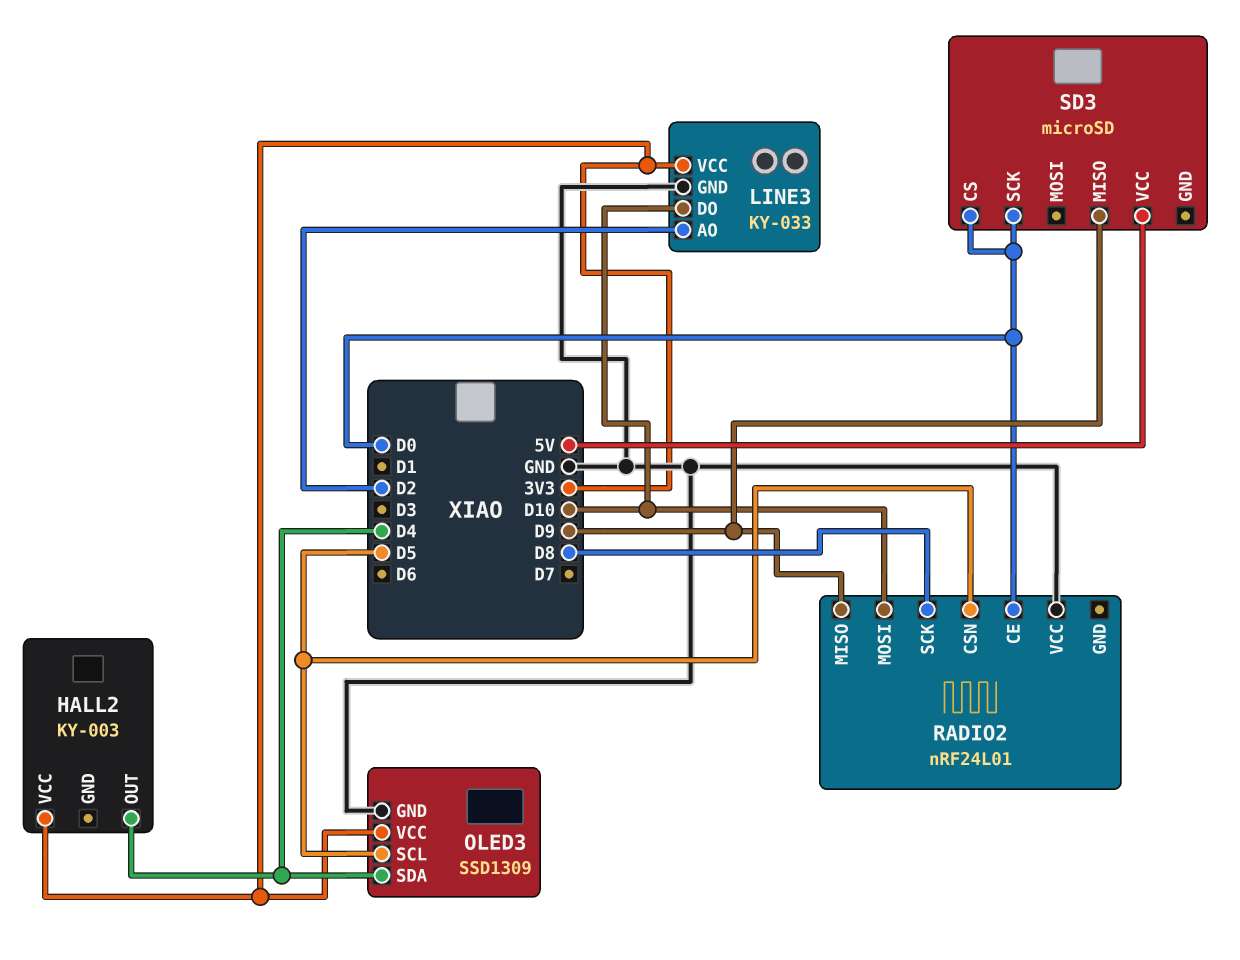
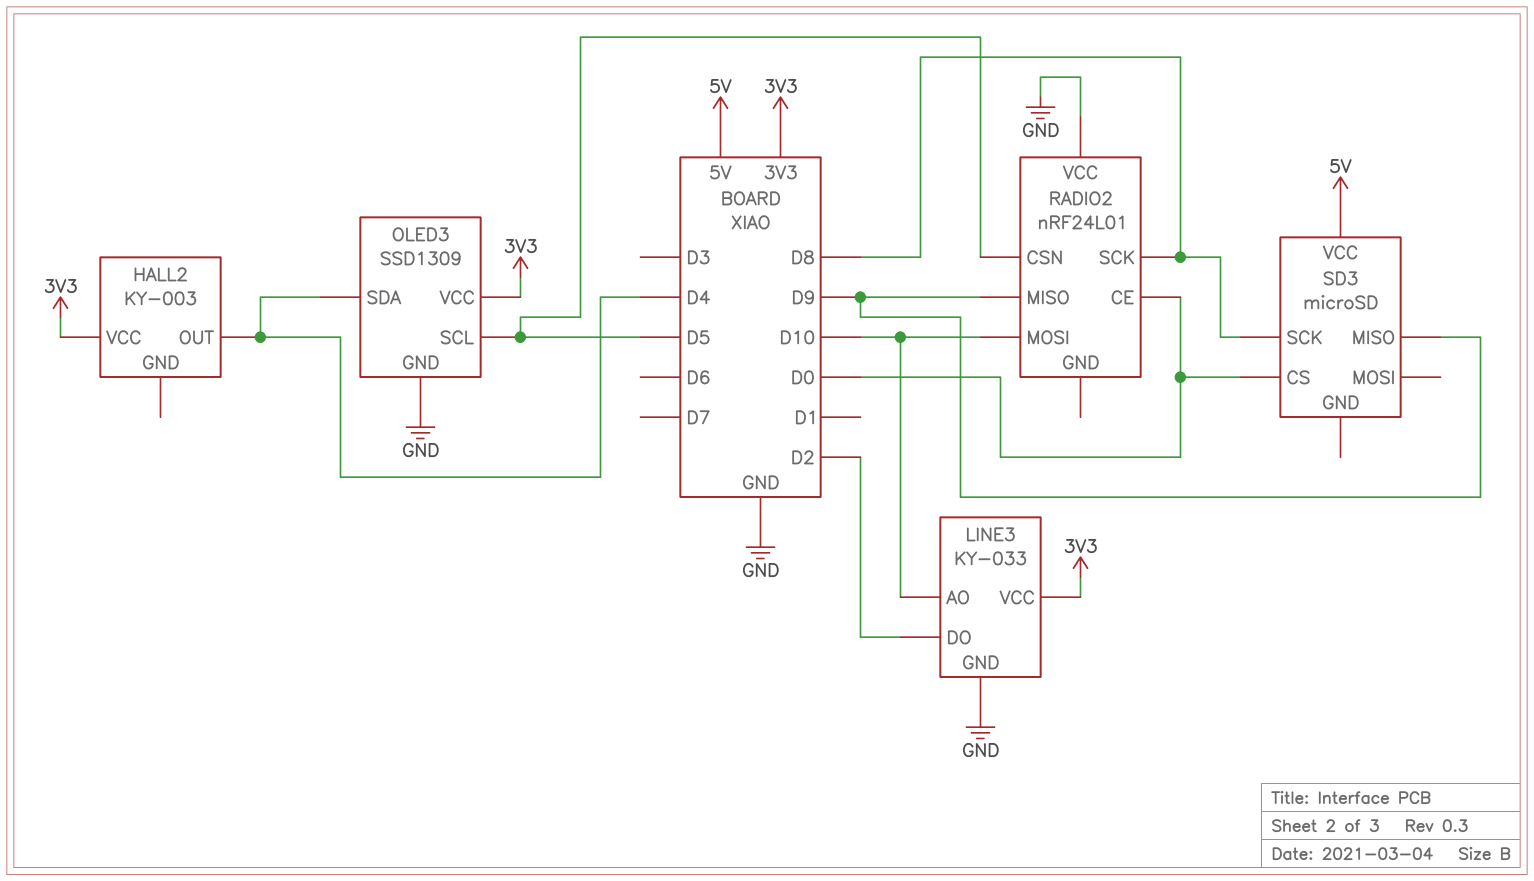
LINE3 pin AO: D2 -> D10
LINE3 pin DO: D10 -> D2
SD3 pin SCK: D0 -> D8

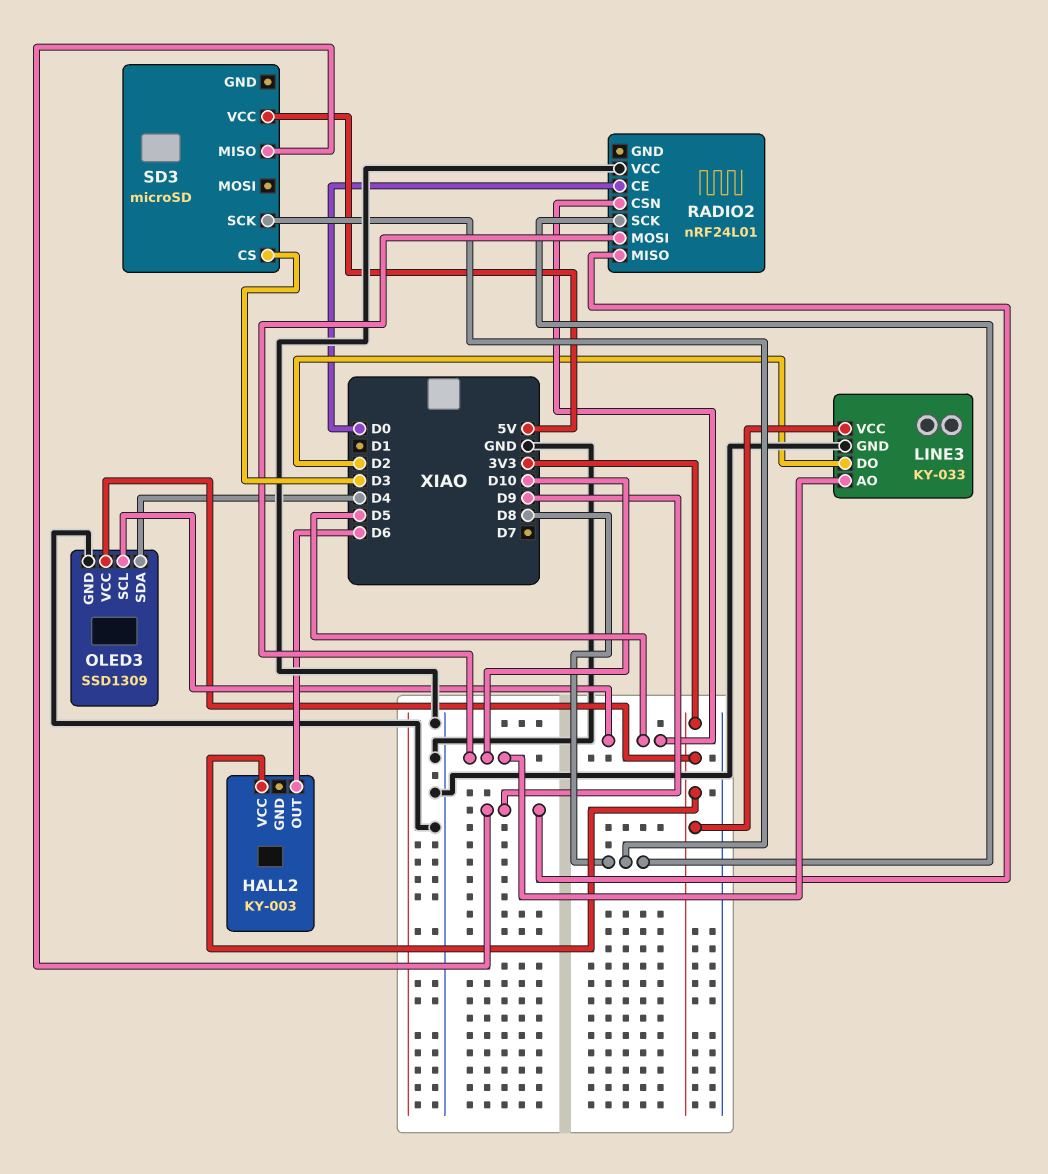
HALL2 pin OUT: D4 -> D6
SD3 pin CS: D0 -> D3

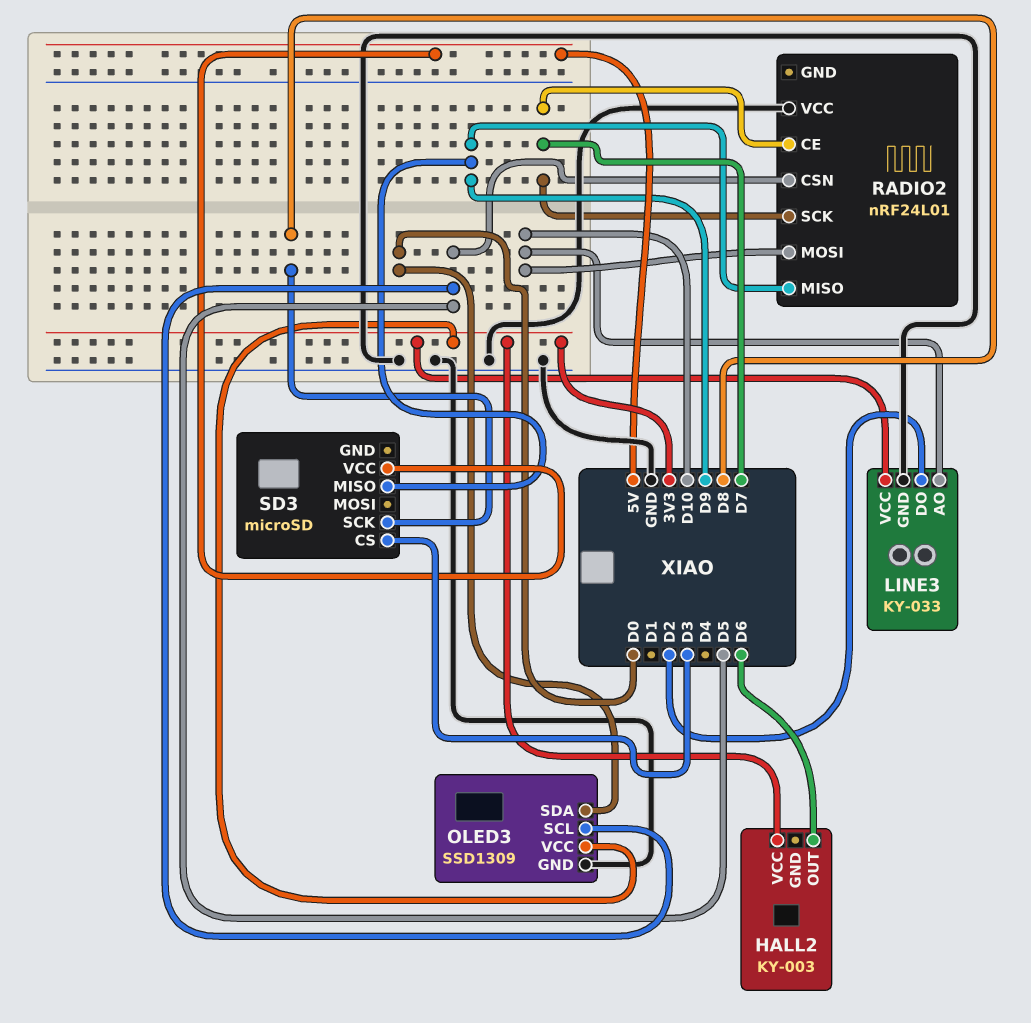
OLED3 pin SDA: D4 -> D0
RADIO2 pin CE: D0 -> D7
RADIO2 pin SCK: D8 -> D7

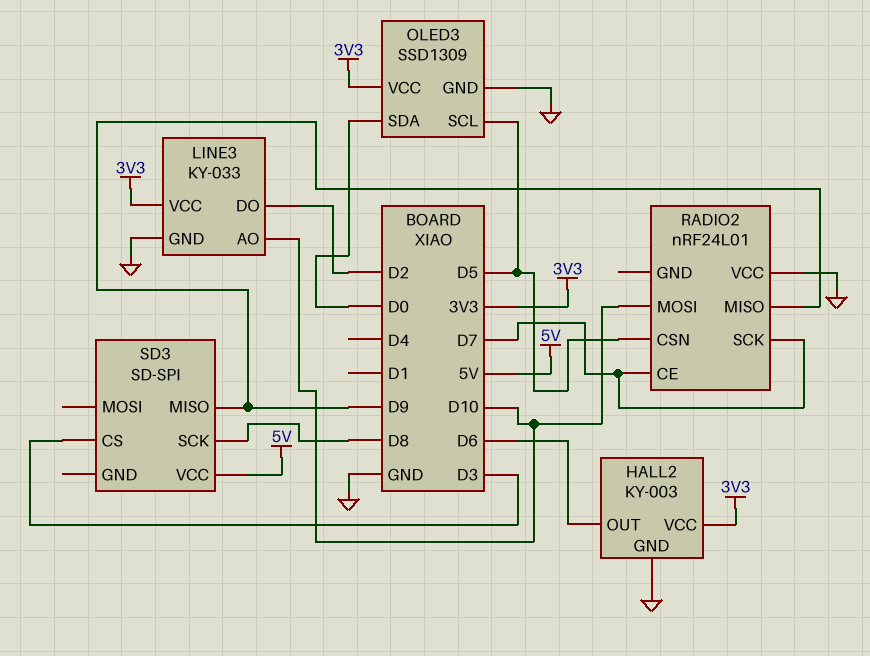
HALL2 pin GND: none -> GND
SD3: microSD -> SD-SPI

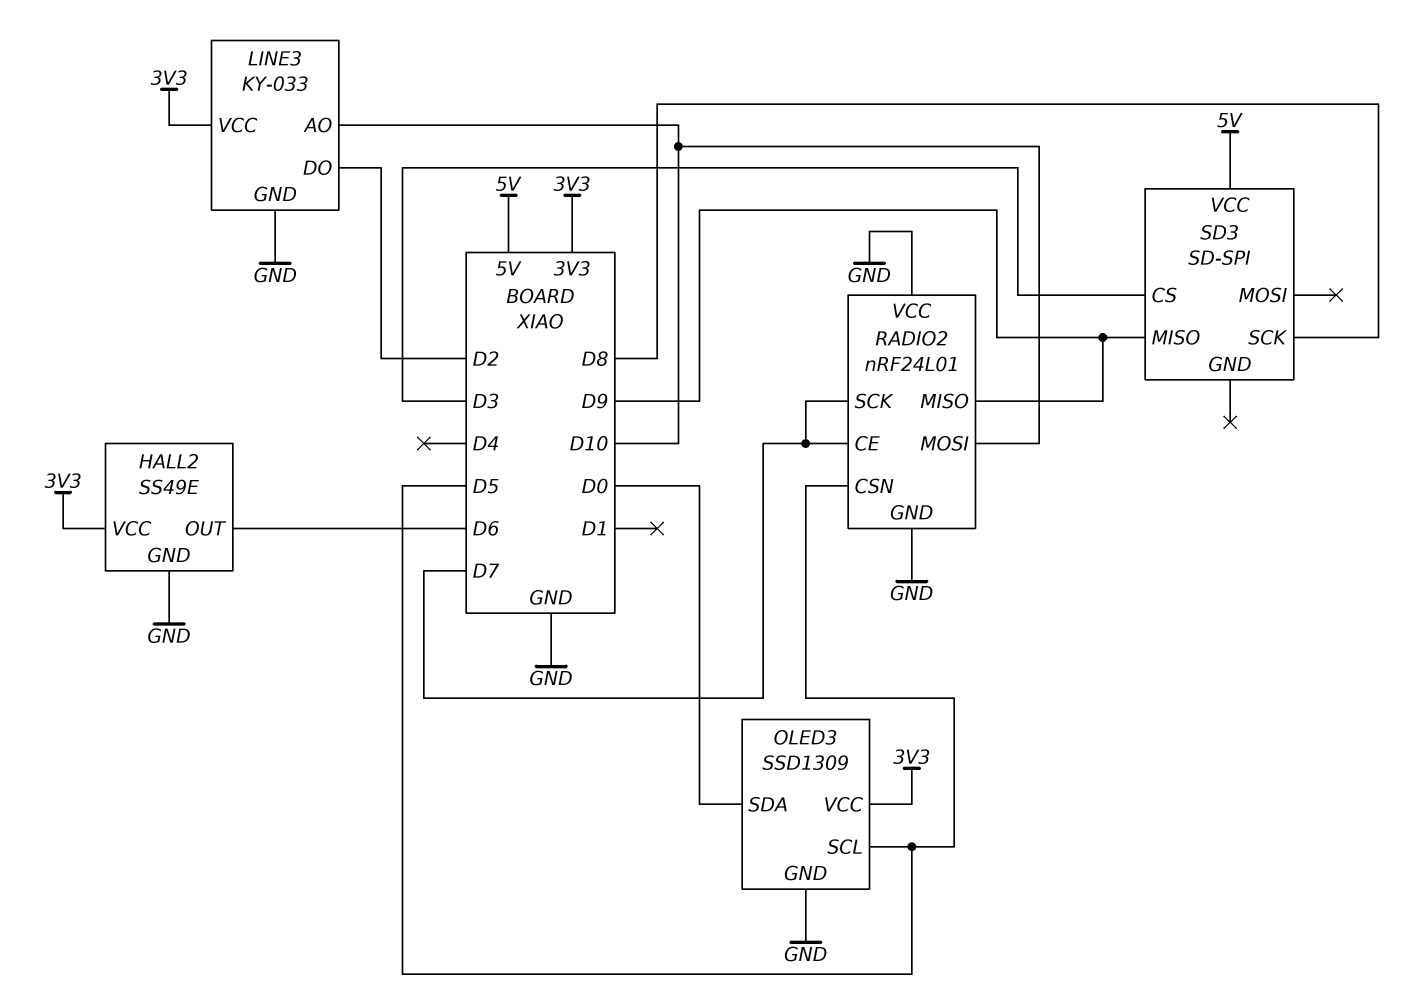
HALL2: KY-003 -> SS49E
RADIO2 pin GND: none -> GND

